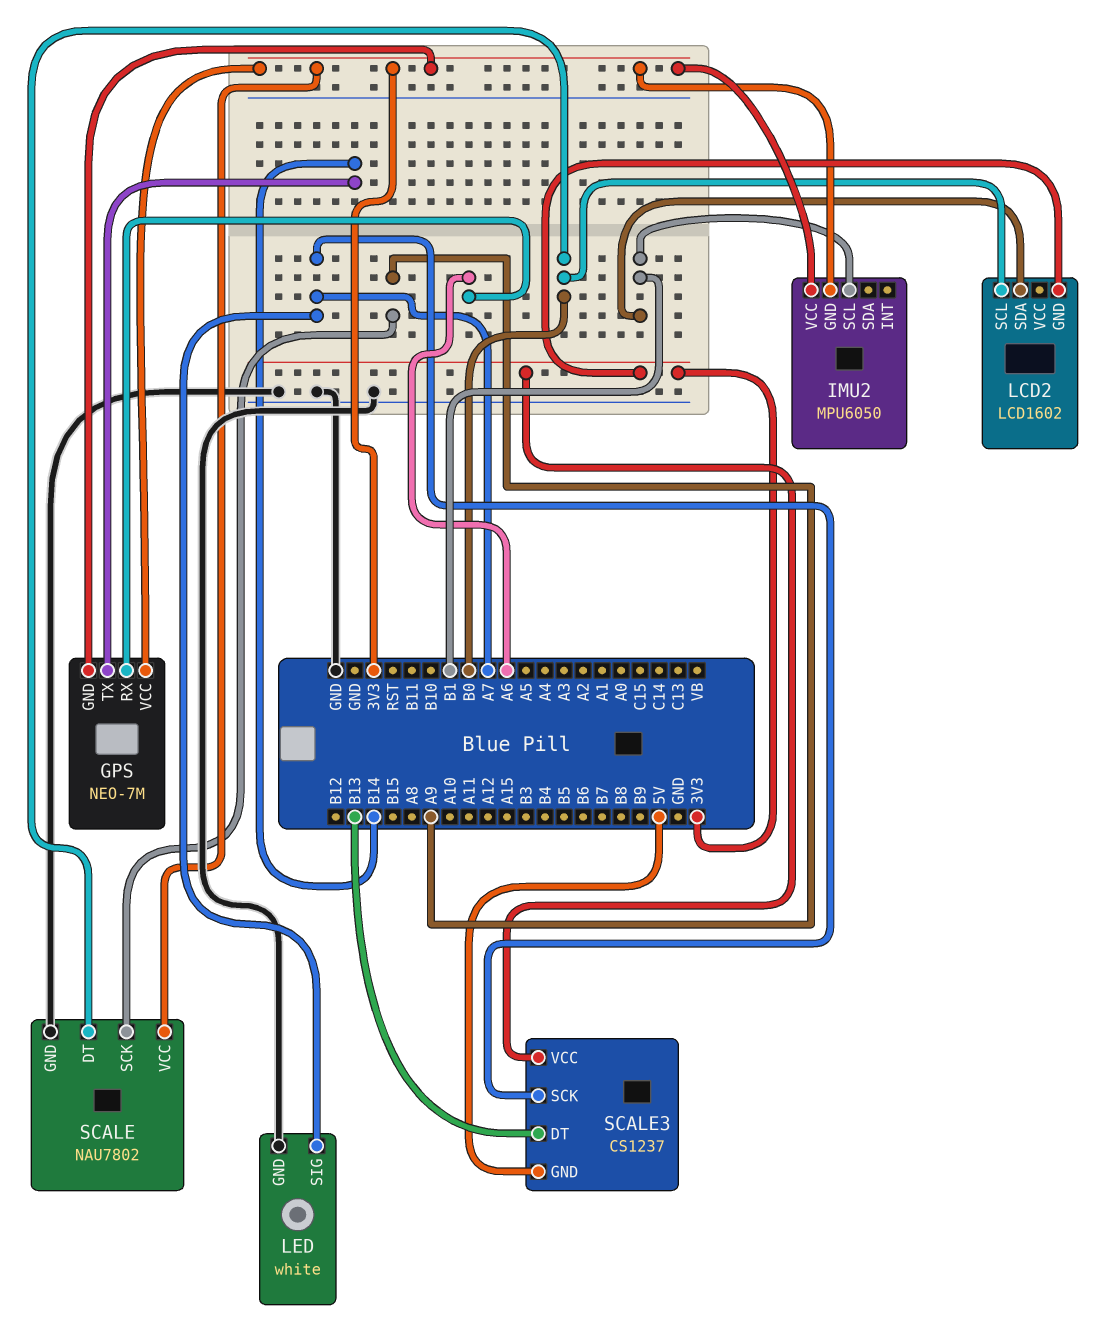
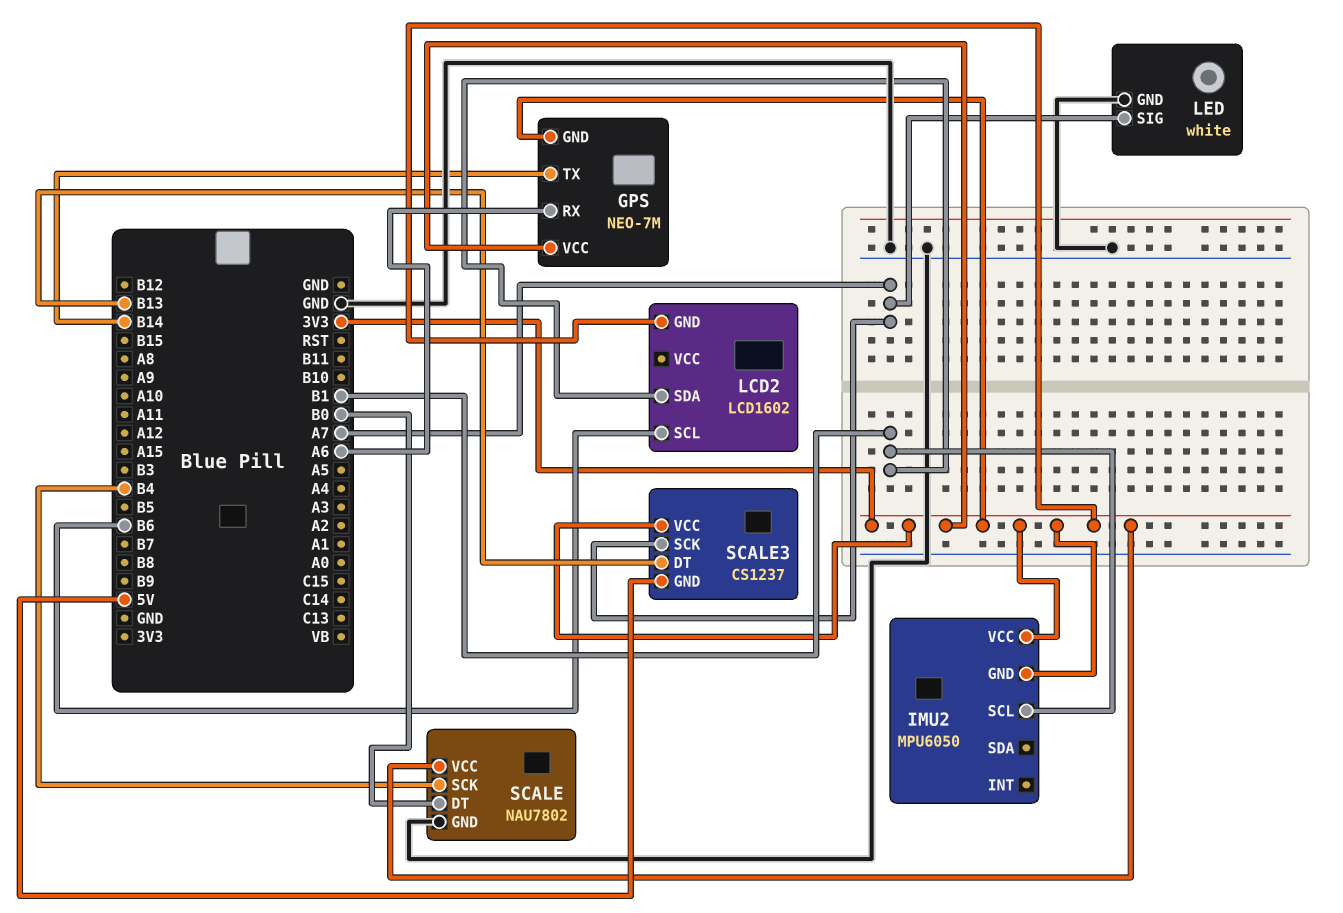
LCD2 pin SCL: B0 -> B6
SCALE pin SCK: A9 -> B4

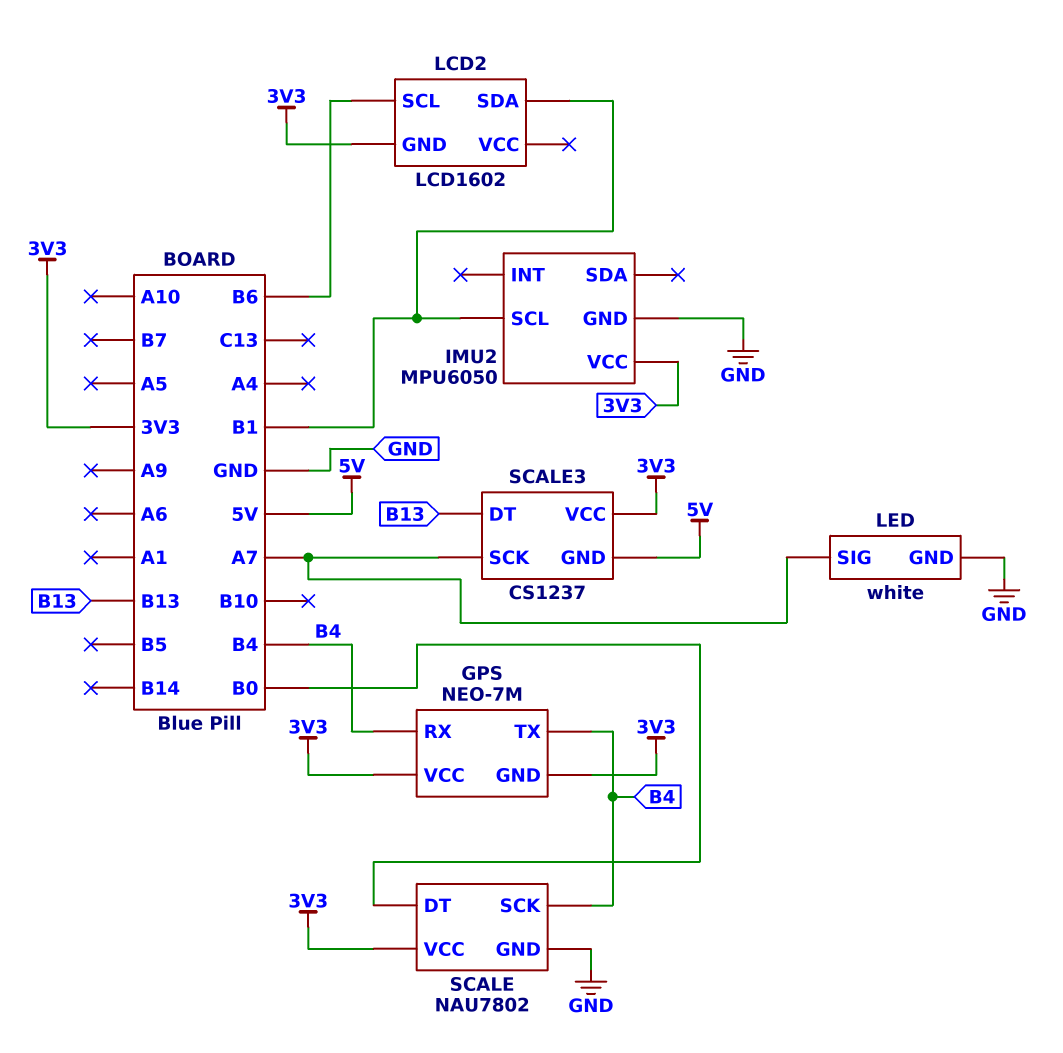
GPS pin RX: A6 -> B4
GPS pin TX: B14 -> B4
IMU2 pin GND: 3V3 -> GND

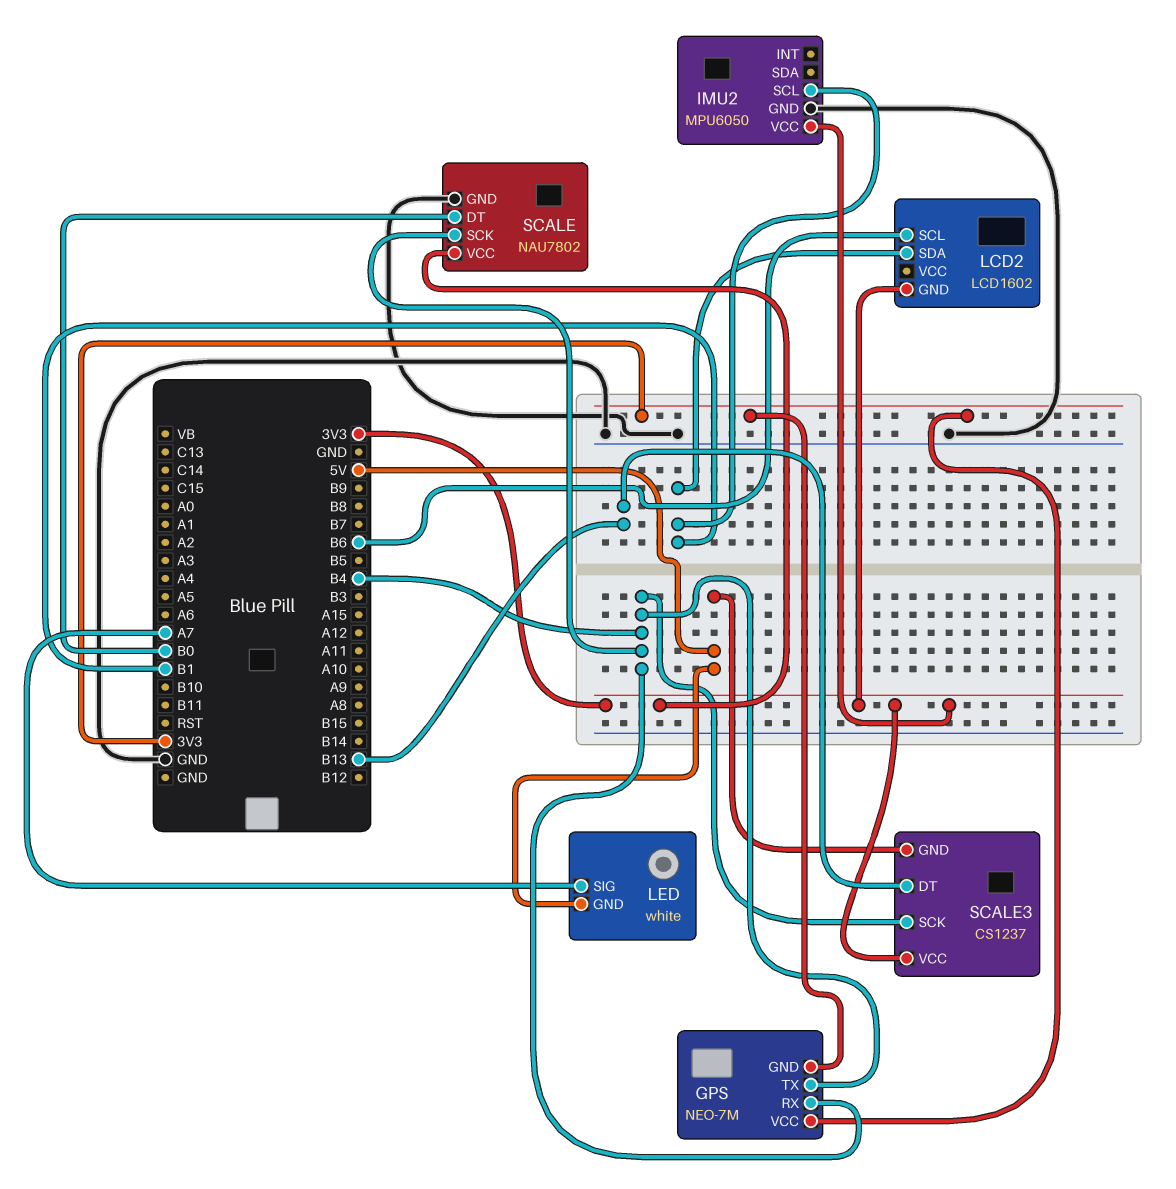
LED pin GND: GND -> 5V
SCALE3 pin SCK: A7 -> B4

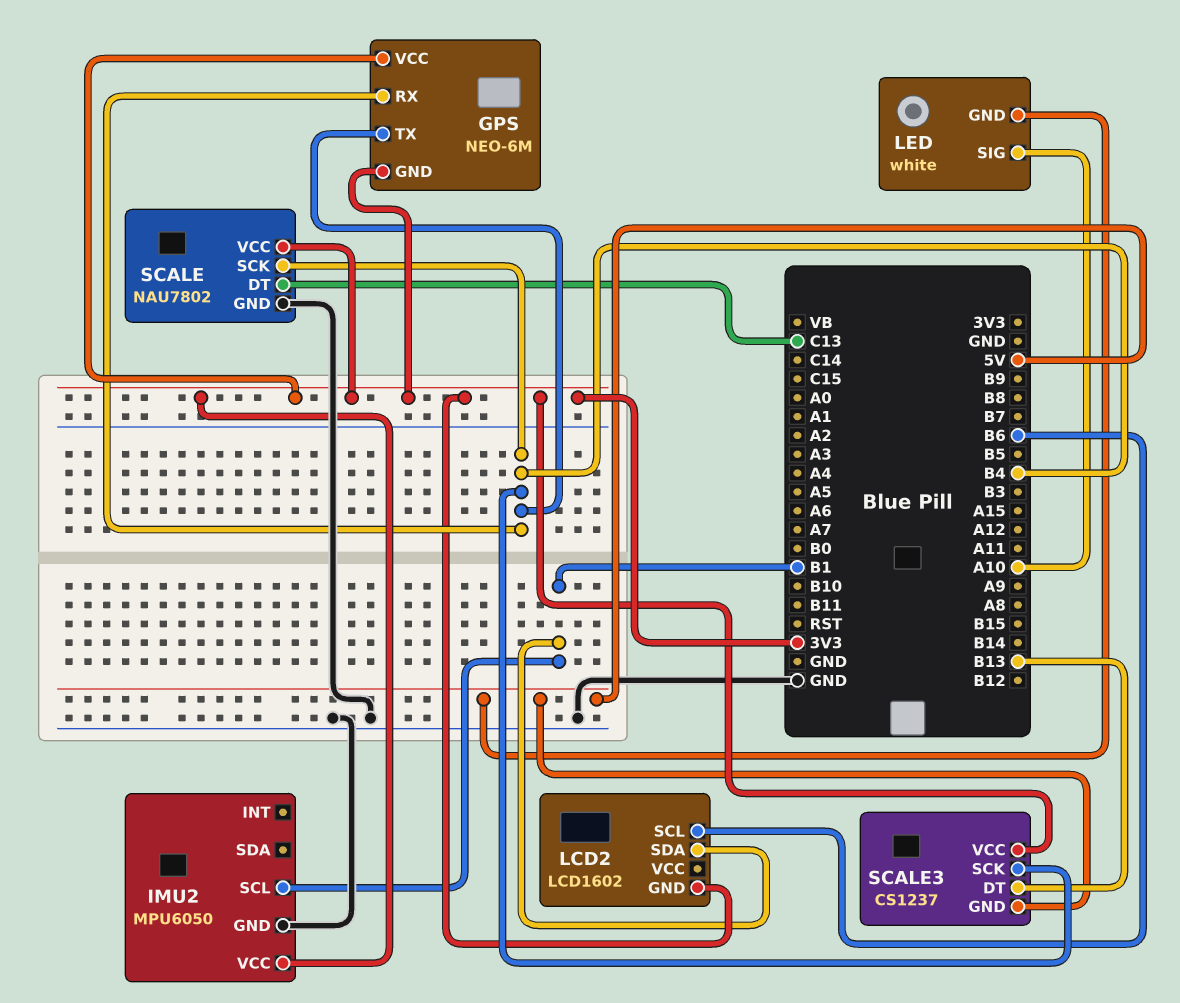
GPS: NEO-7M -> NEO-6M
LED pin SIG: A7 -> A10
SCALE pin DT: B0 -> C13

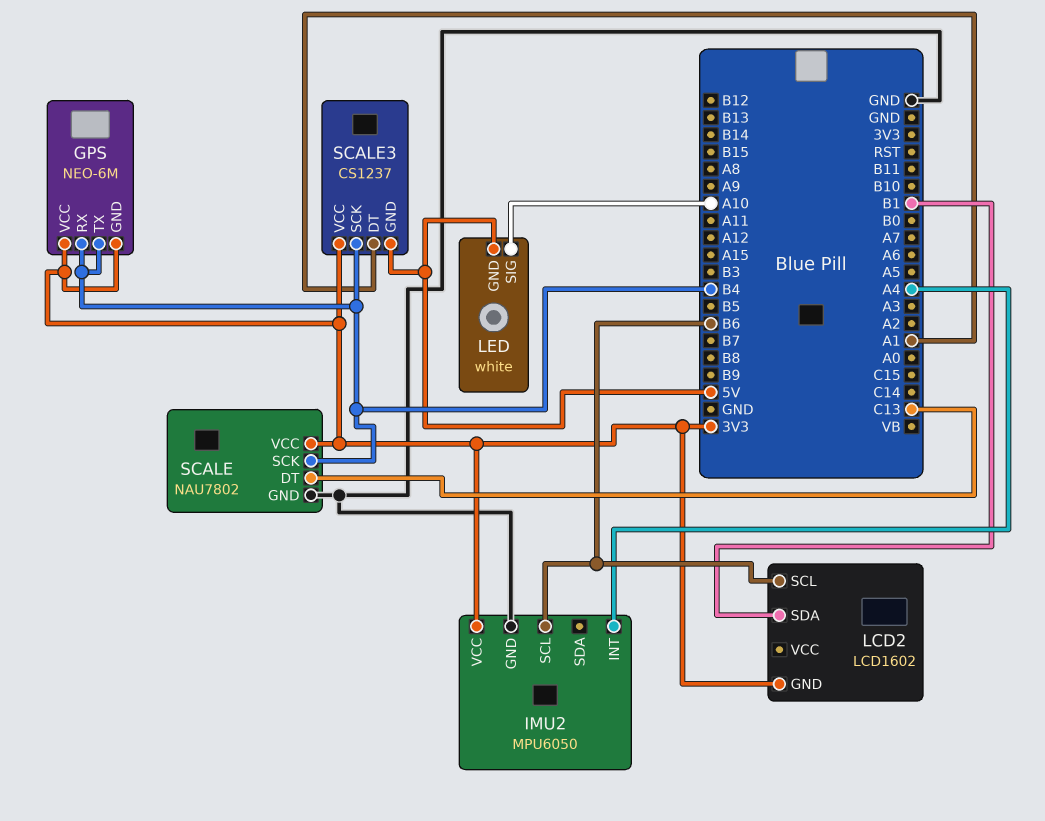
IMU2 pin INT: none -> A4
IMU2 pin SCL: B1 -> B6
SCALE3 pin DT: B13 -> A1

